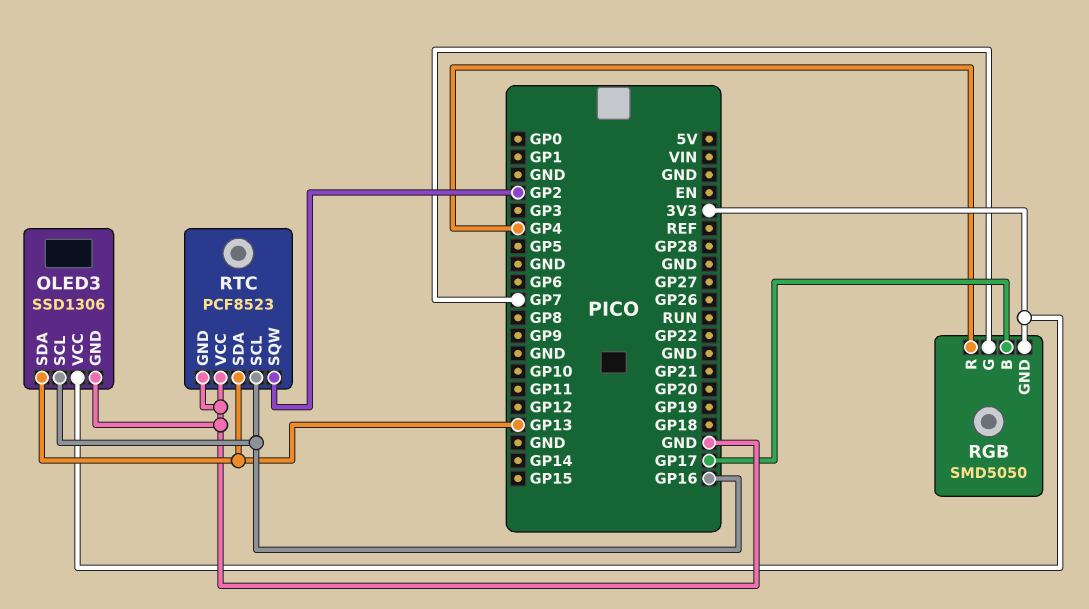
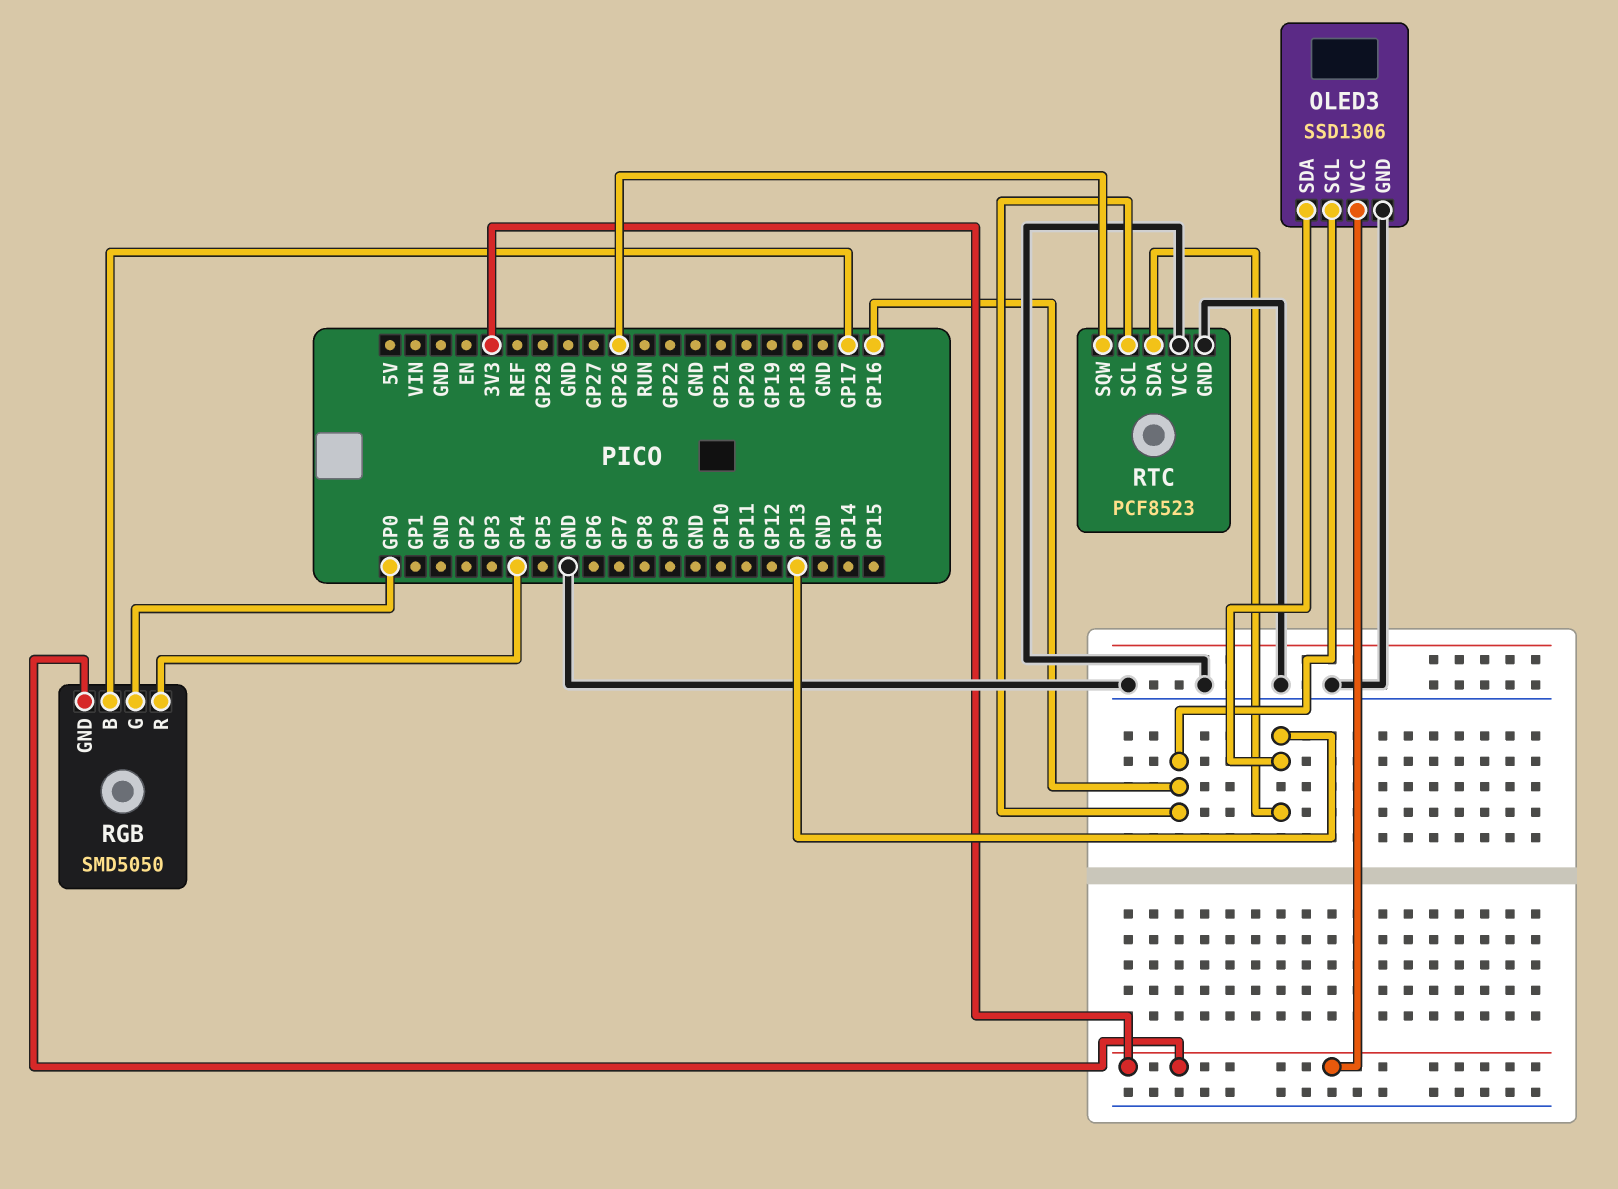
RGB pin G: GP7 -> GP0
RTC pin SQW: GP2 -> GP26

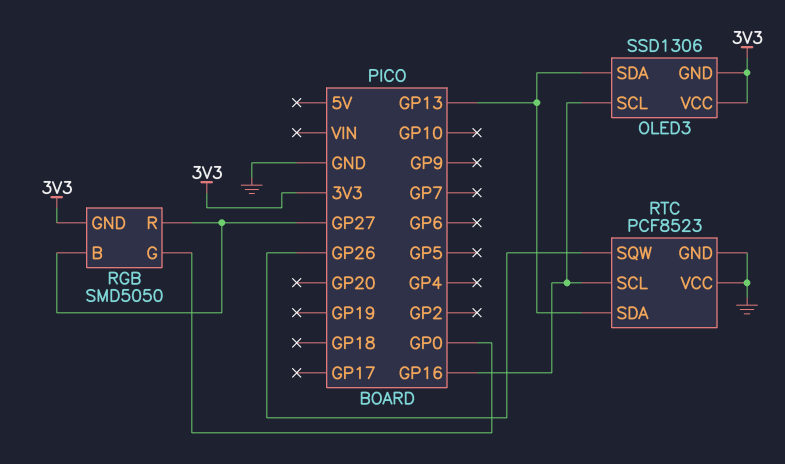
OLED3 pin GND: GND -> 3V3
RGB pin B: GP17 -> GP27
RGB pin R: GP4 -> GP27

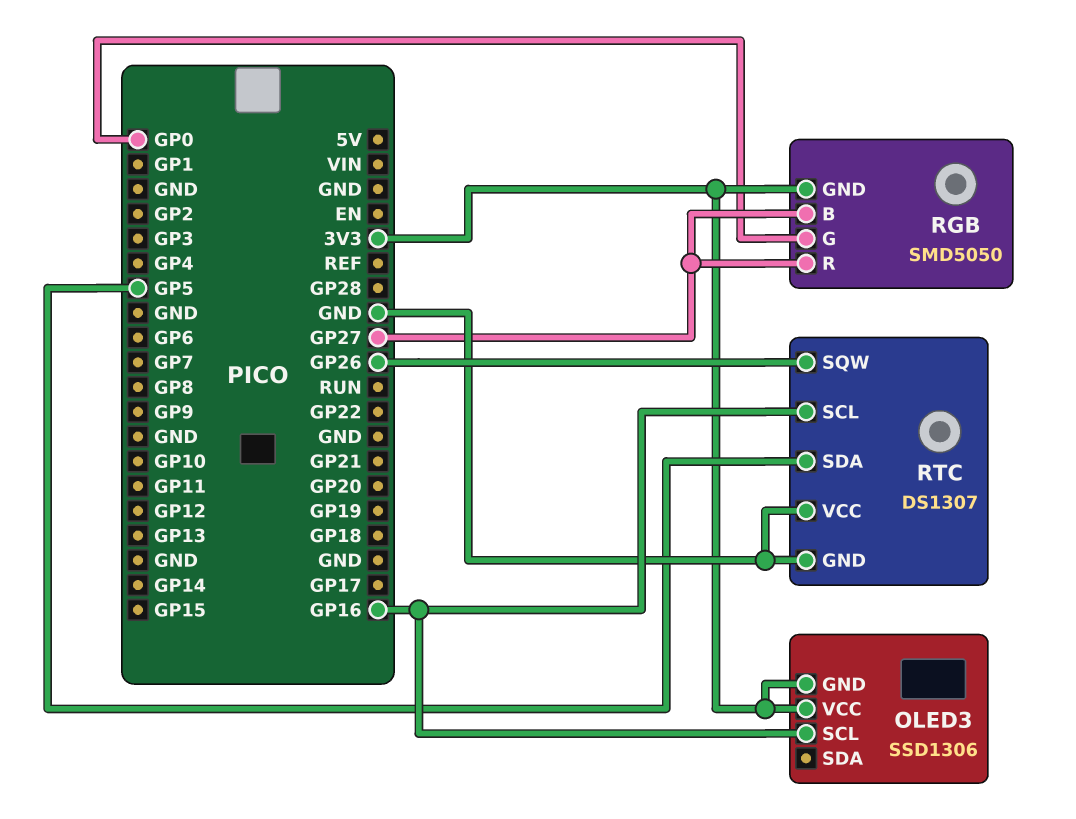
OLED3 pin SDA: GP13 -> none
RTC: PCF8523 -> DS1307
RTC pin SDA: GP13 -> GP5

